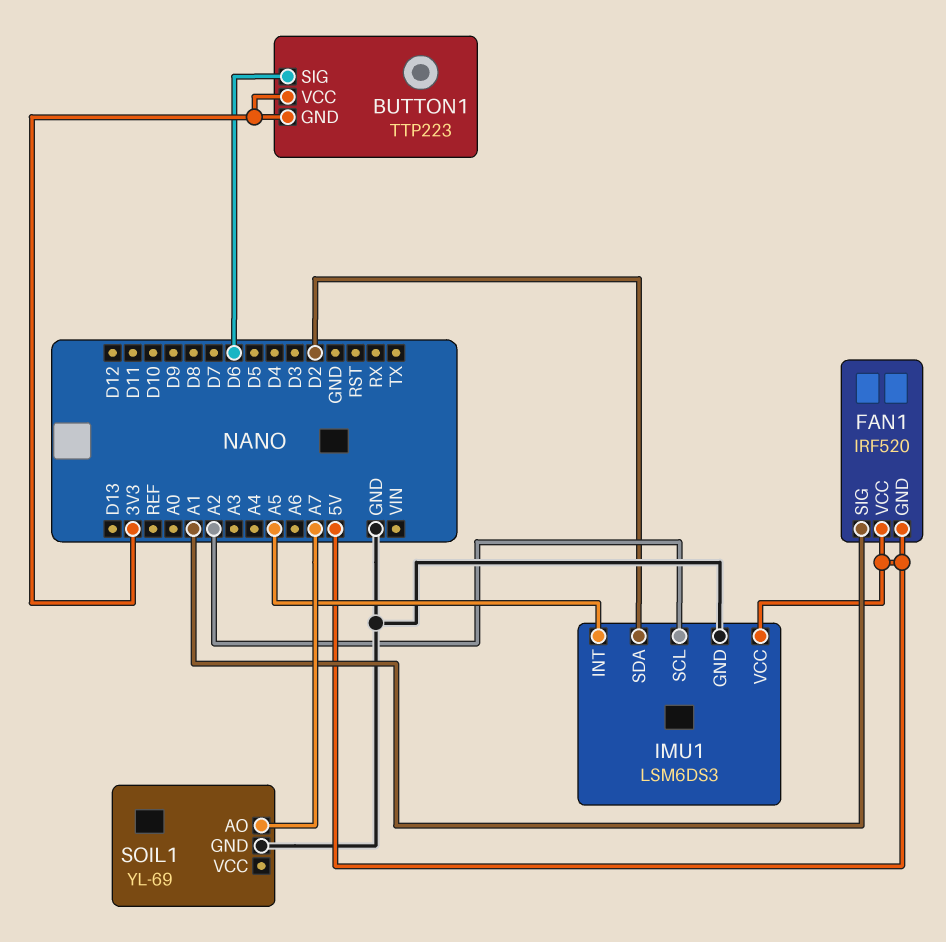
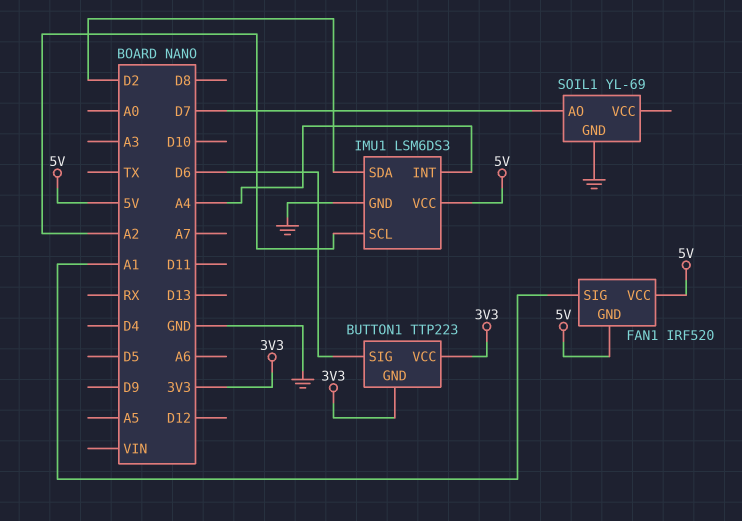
IMU1 pin INT: A5 -> A4
SOIL1 pin AO: A7 -> D7

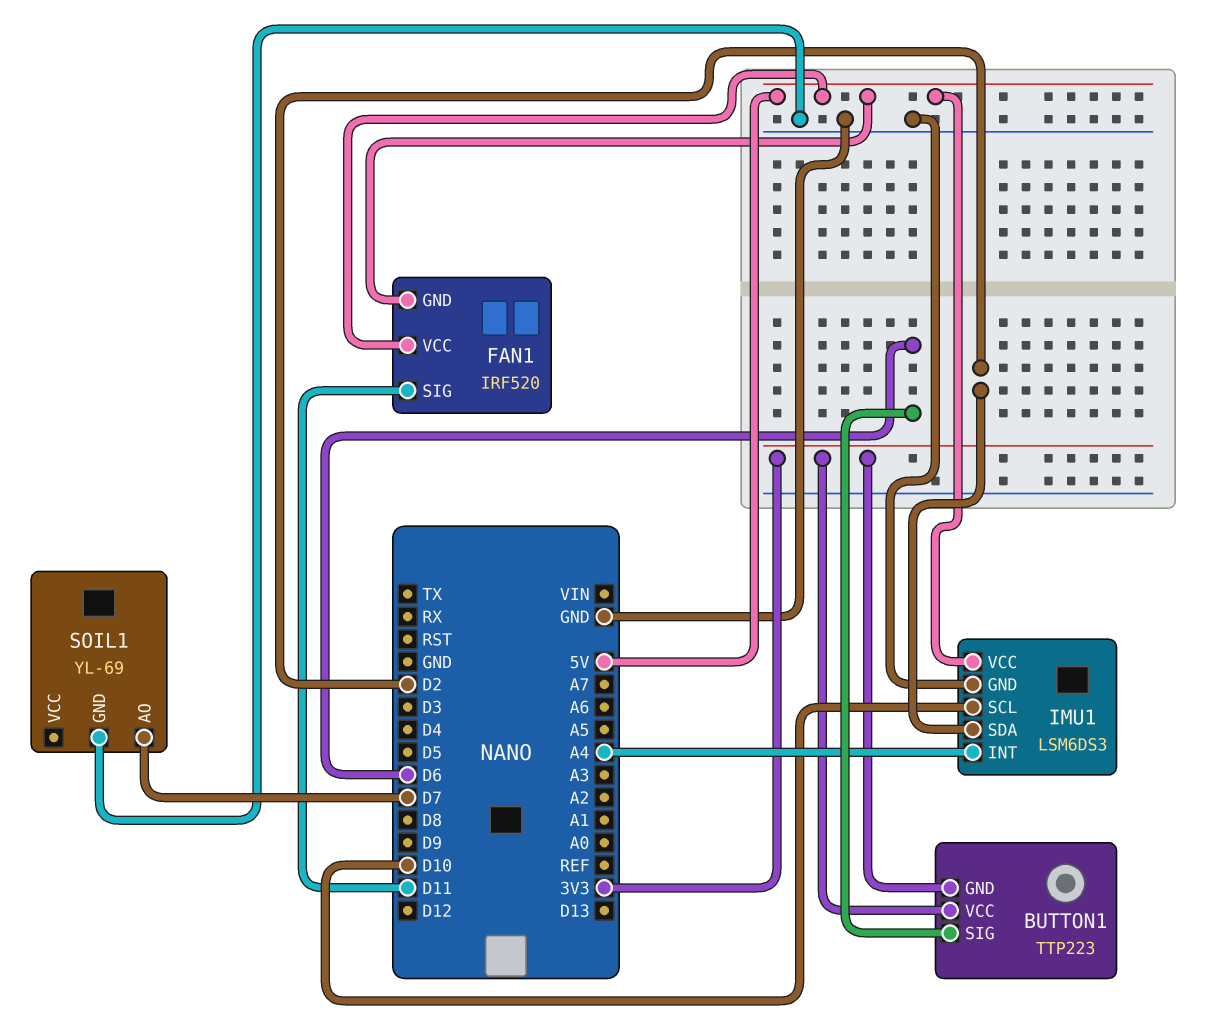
FAN1 pin SIG: A1 -> D11
IMU1 pin SCL: A2 -> D10

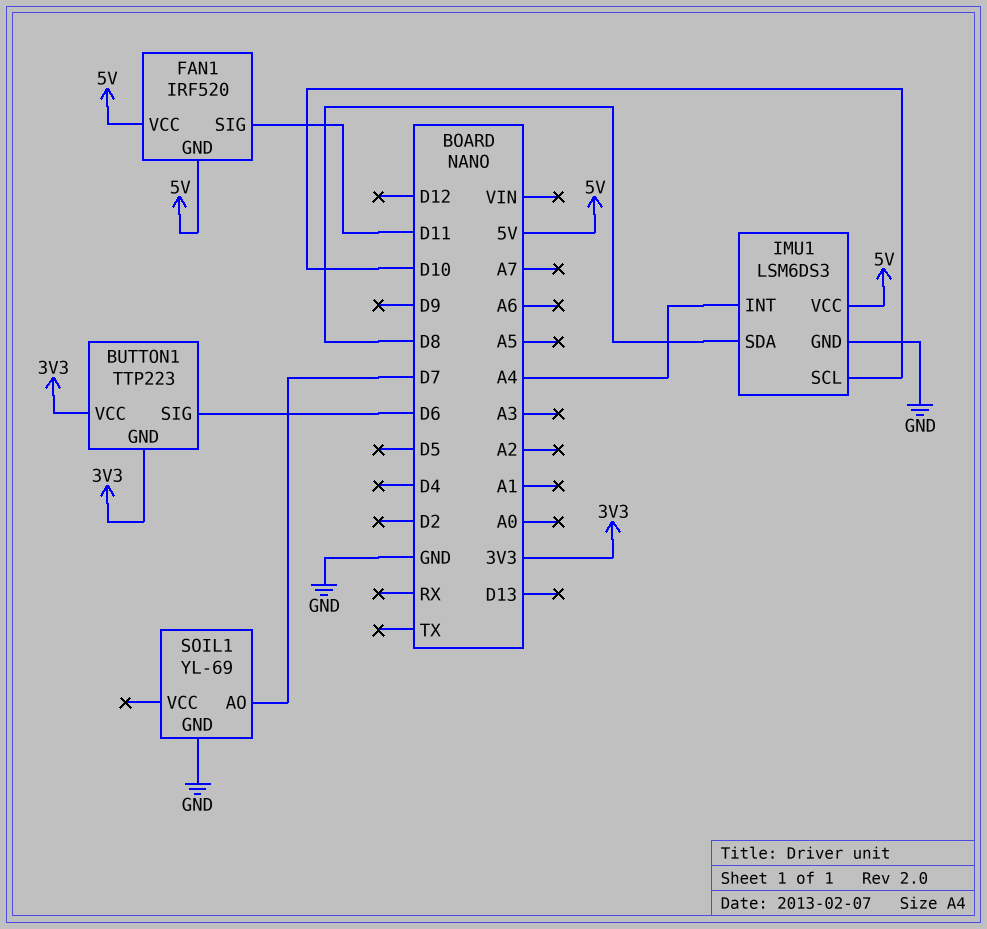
IMU1 pin SDA: D2 -> D8

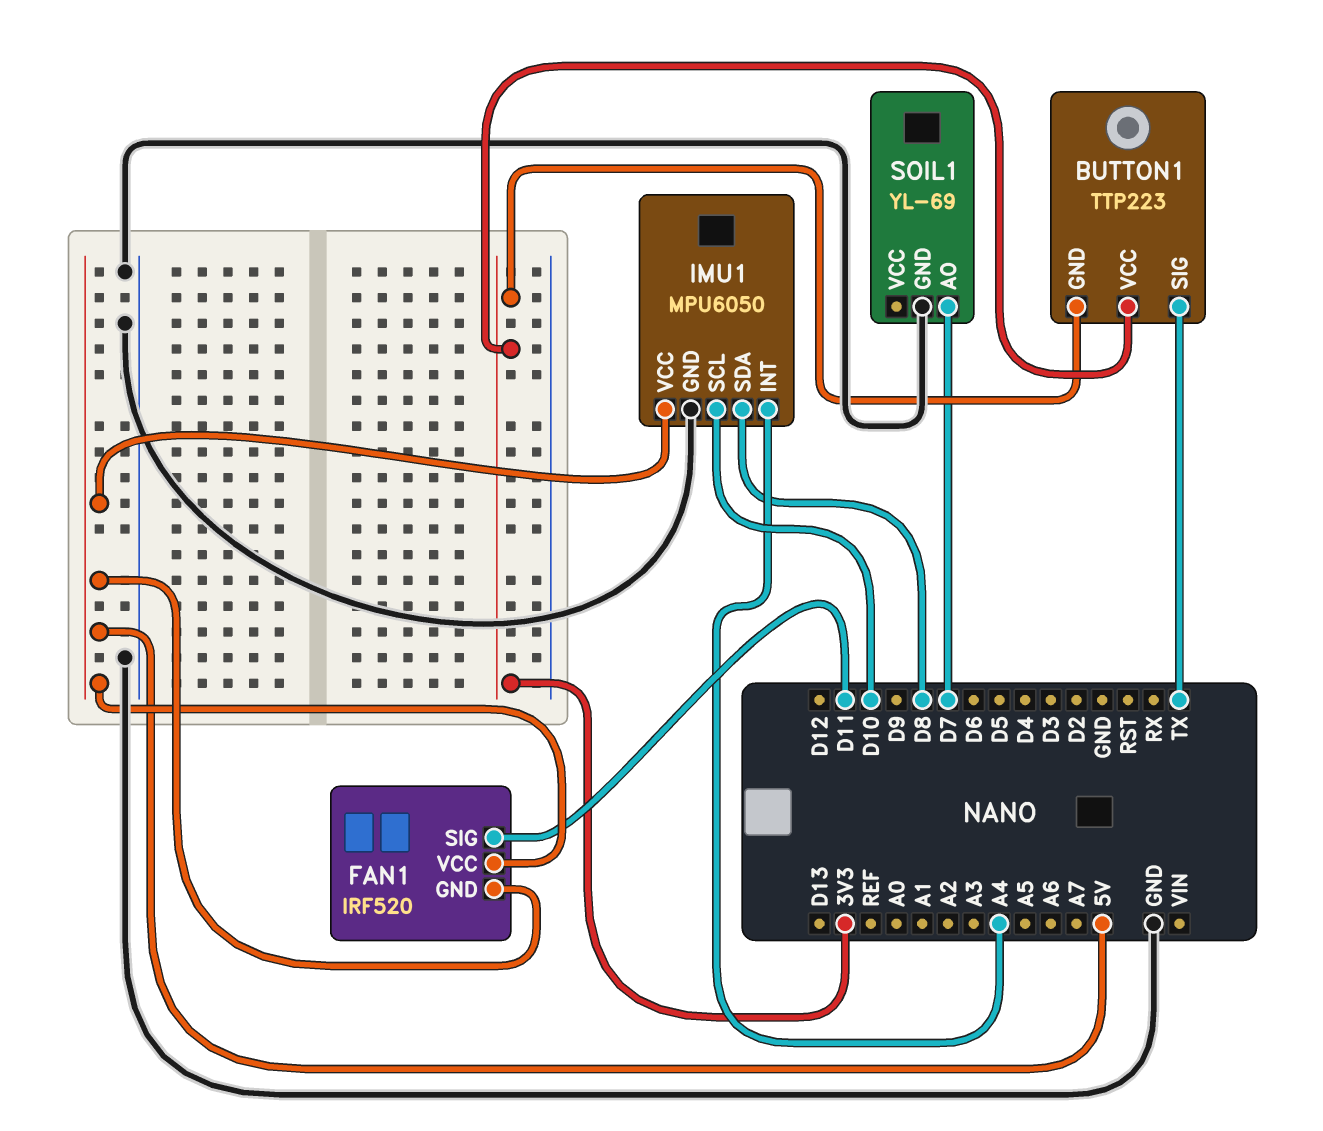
BUTTON1 pin SIG: D6 -> TX
IMU1: LSM6DS3 -> MPU6050

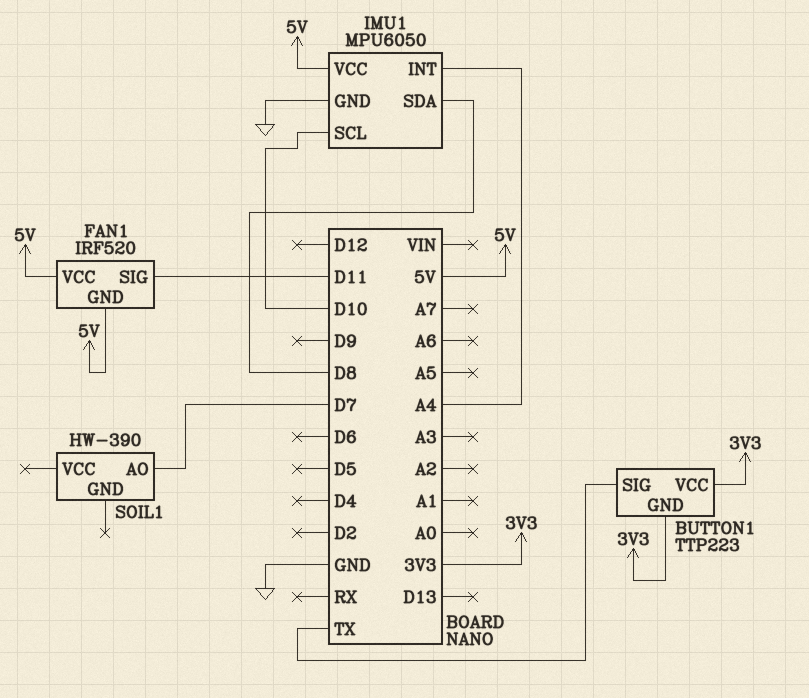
SOIL1: YL-69 -> HW-390
SOIL1 pin GND: GND -> none

